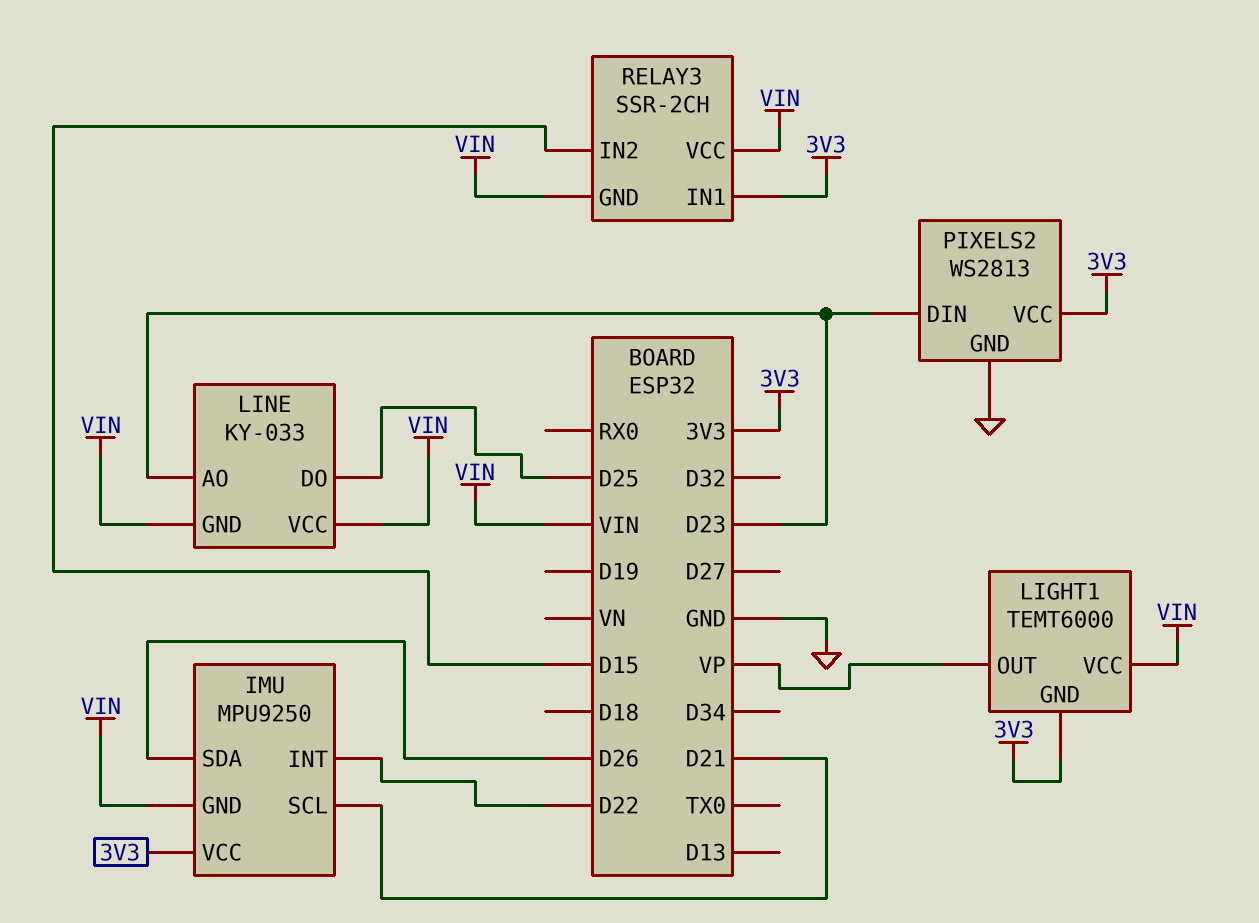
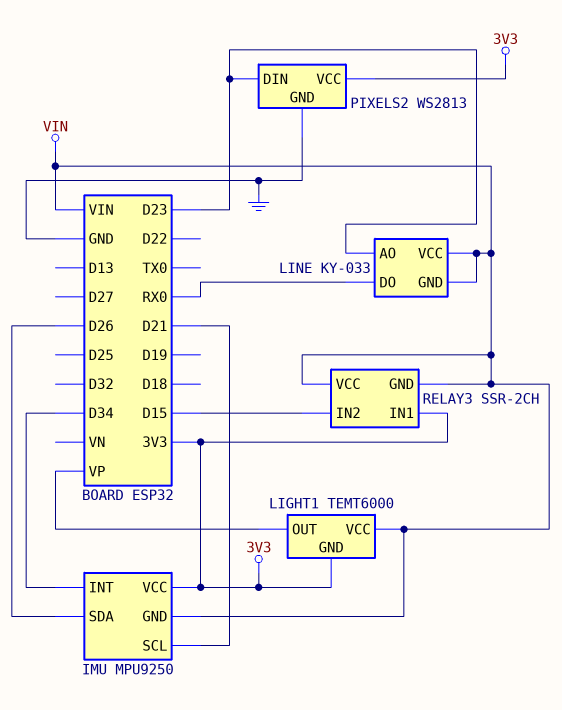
IMU pin INT: D22 -> D34
LINE pin DO: D25 -> RX0

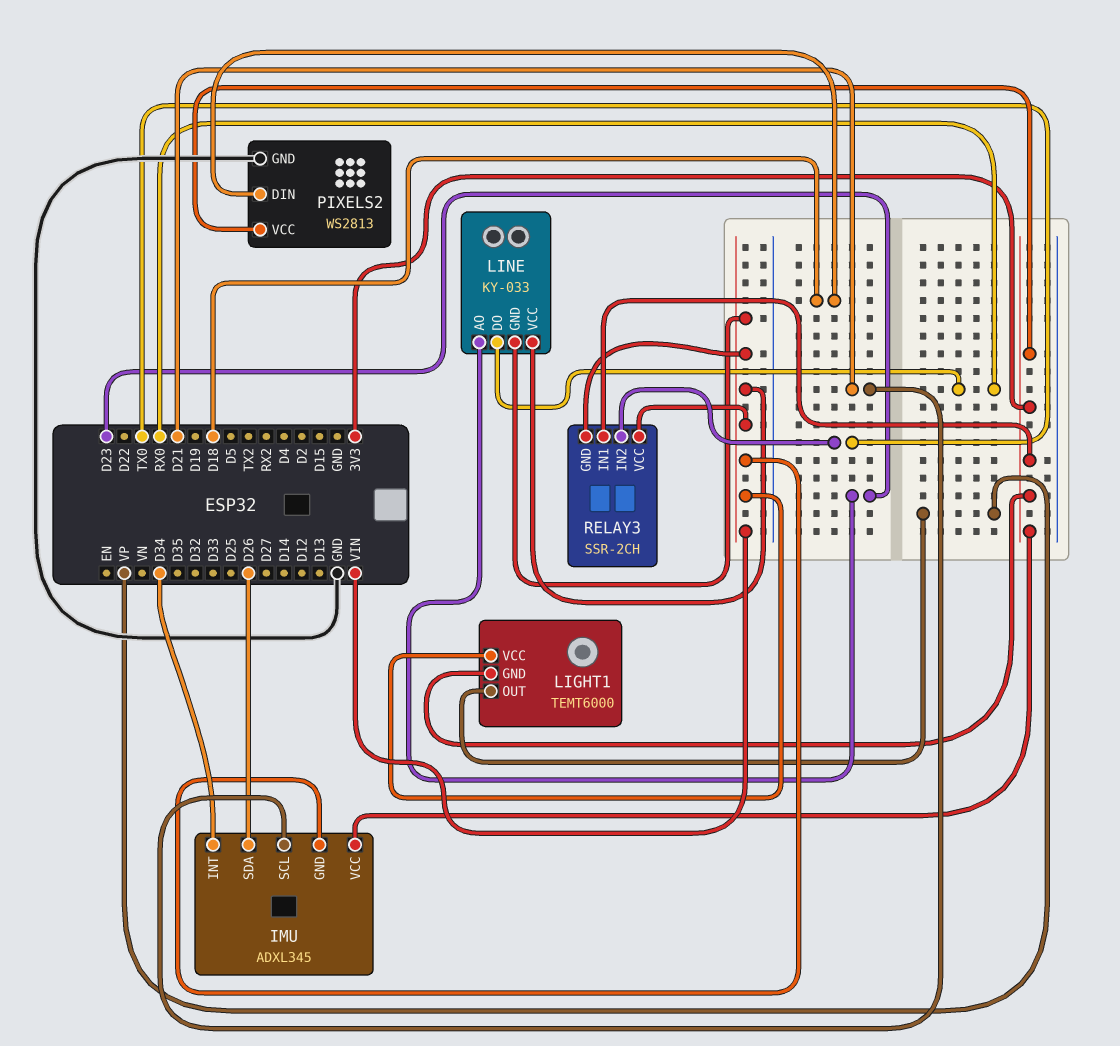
IMU: MPU9250 -> ADXL345
PIXELS2 pin DIN: D23 -> D18
RELAY3 pin IN2: D15 -> TX0

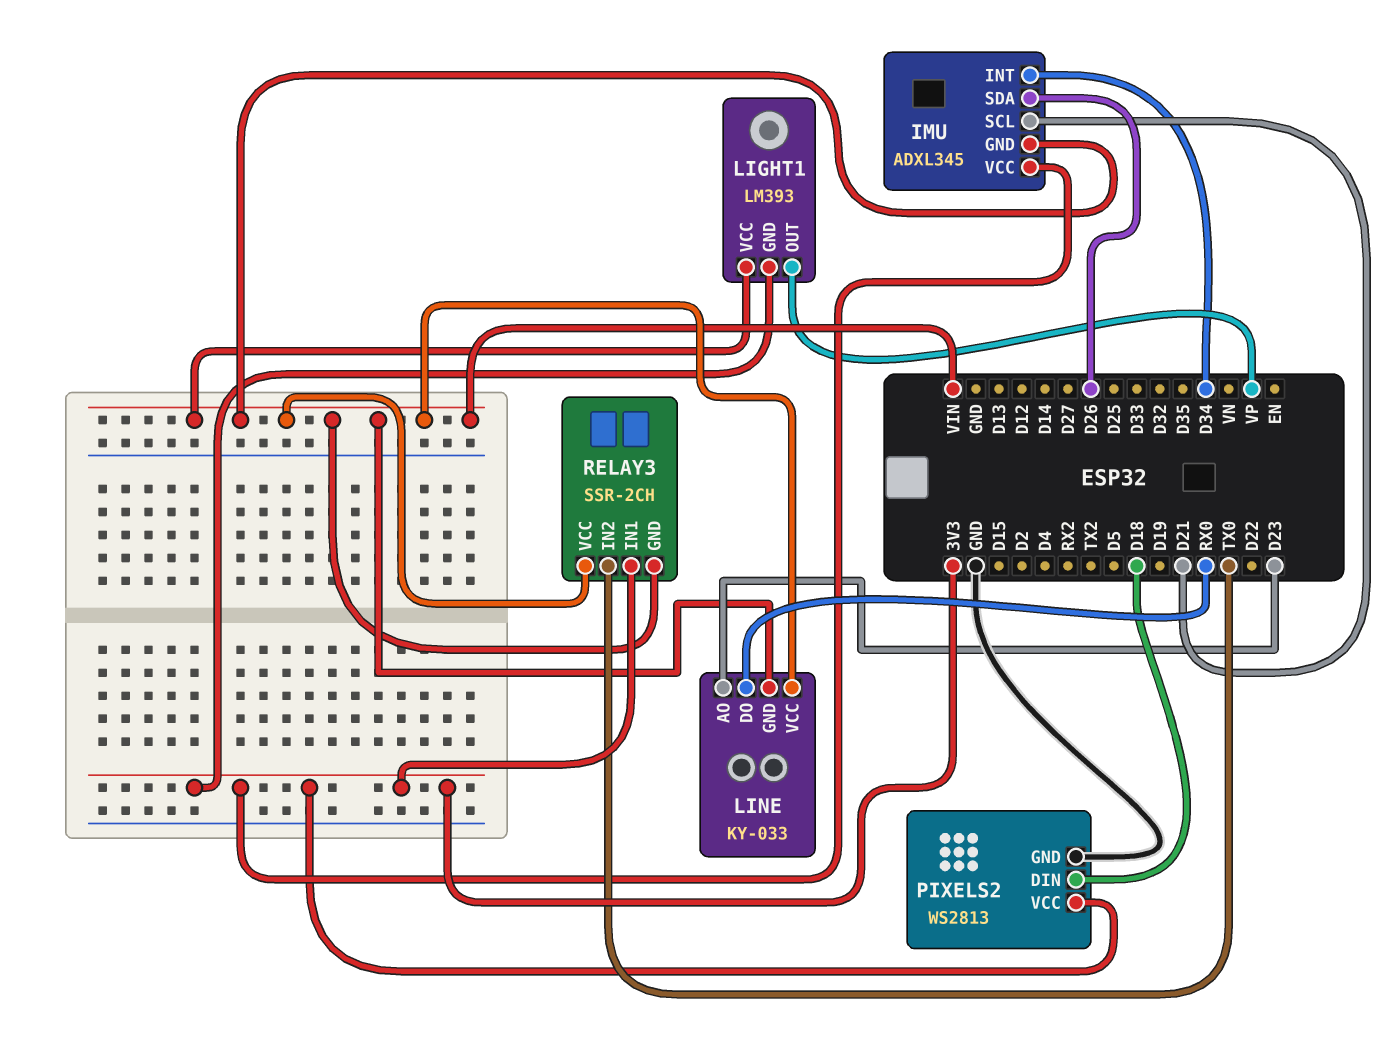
LIGHT1: TEMT6000 -> LM393

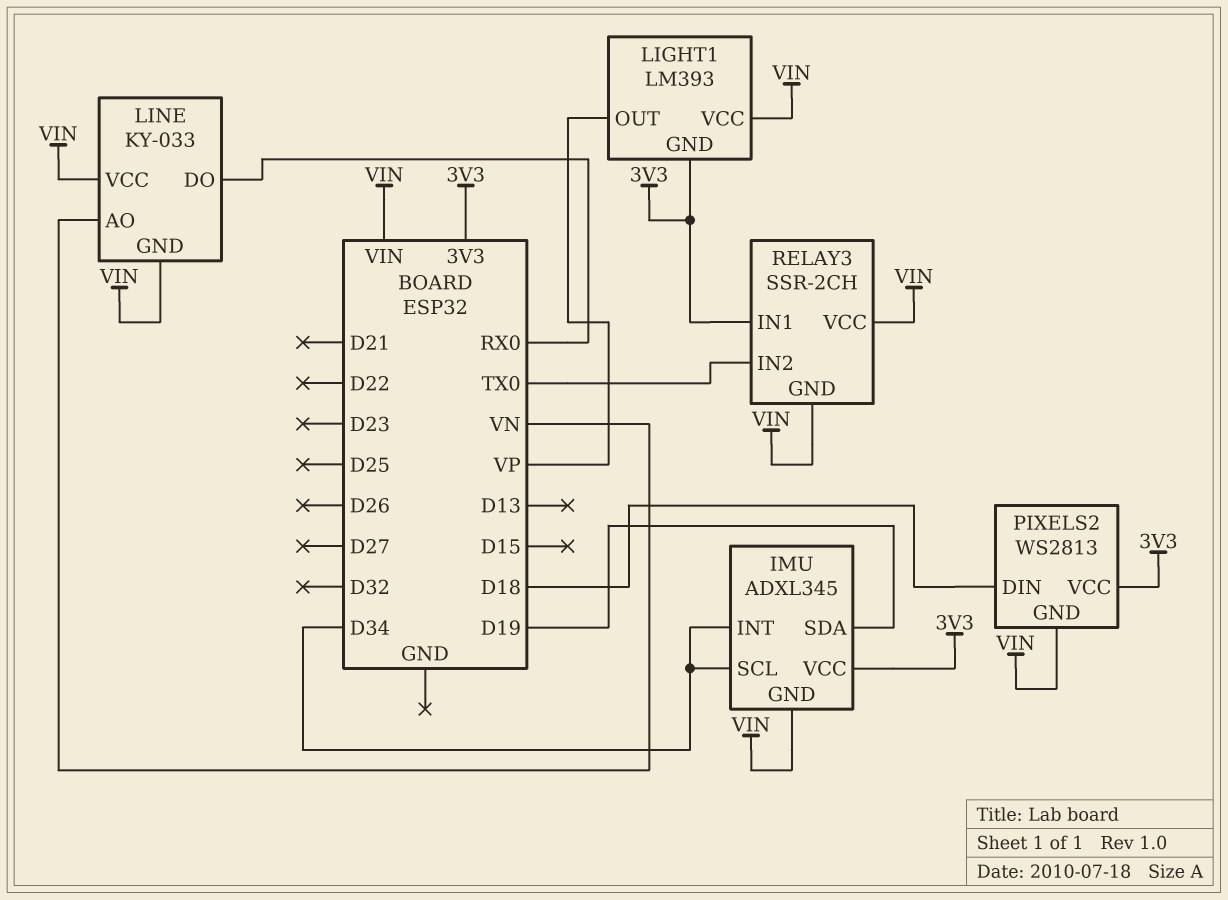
IMU pin SCL: D21 -> D34
IMU pin SDA: D26 -> D19
LINE pin AO: D23 -> VN
PIXELS2 pin GND: GND -> VIN

